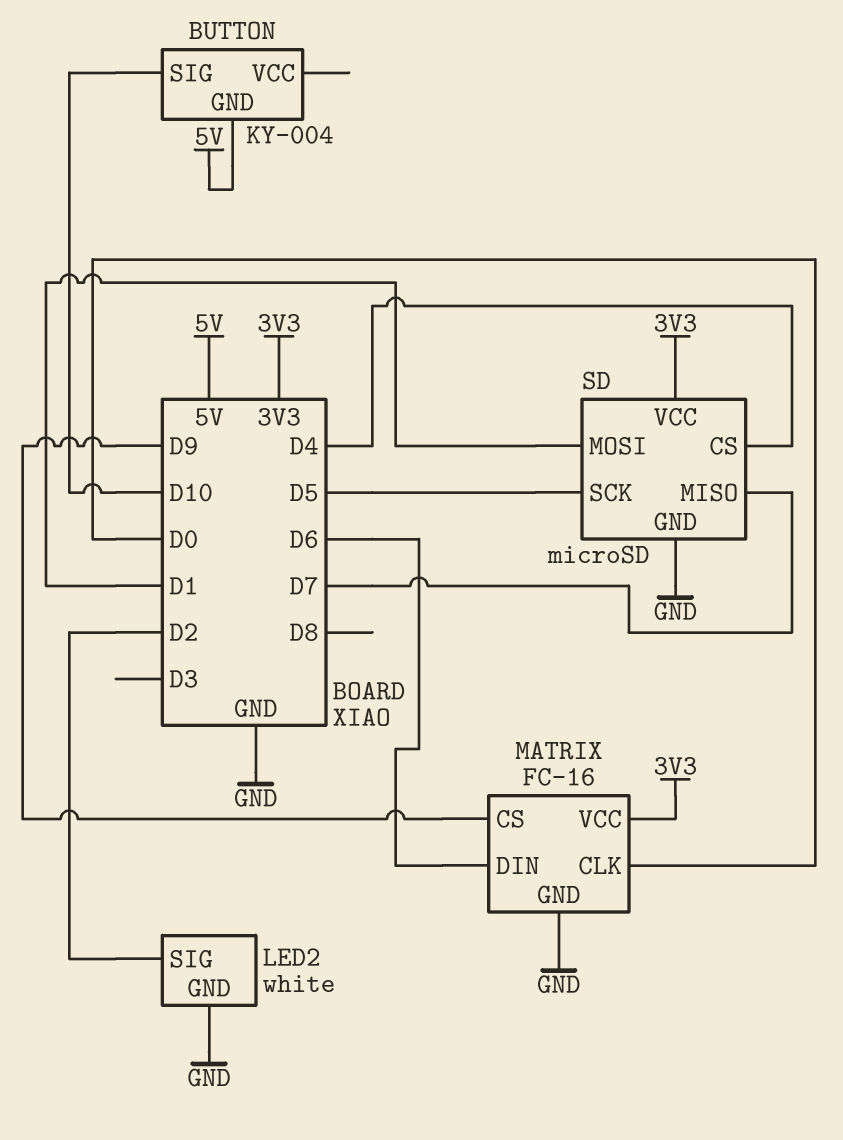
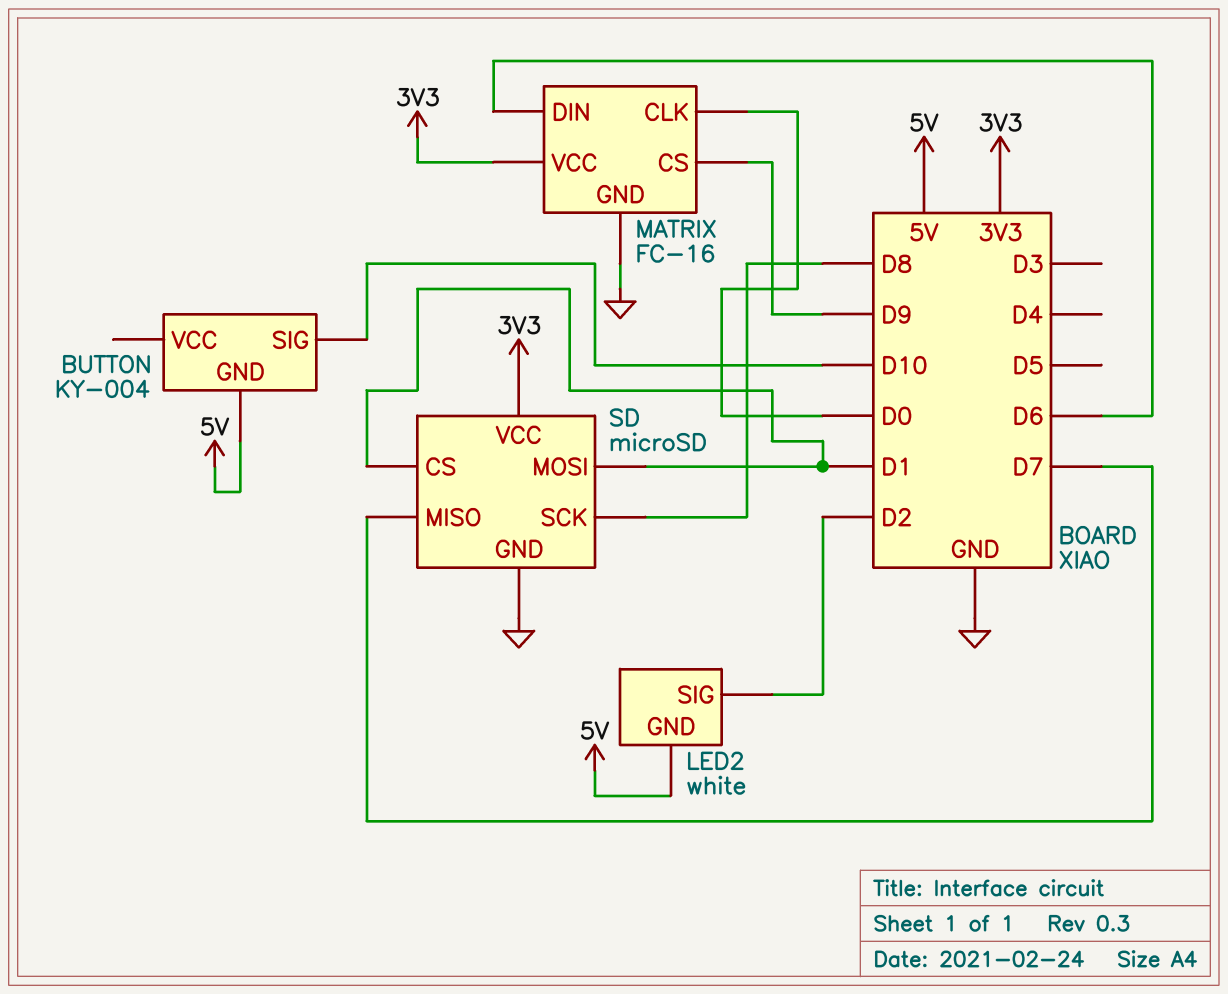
LED2 pin GND: GND -> 5V
SD pin CS: D4 -> D1
SD pin SCK: D5 -> D8

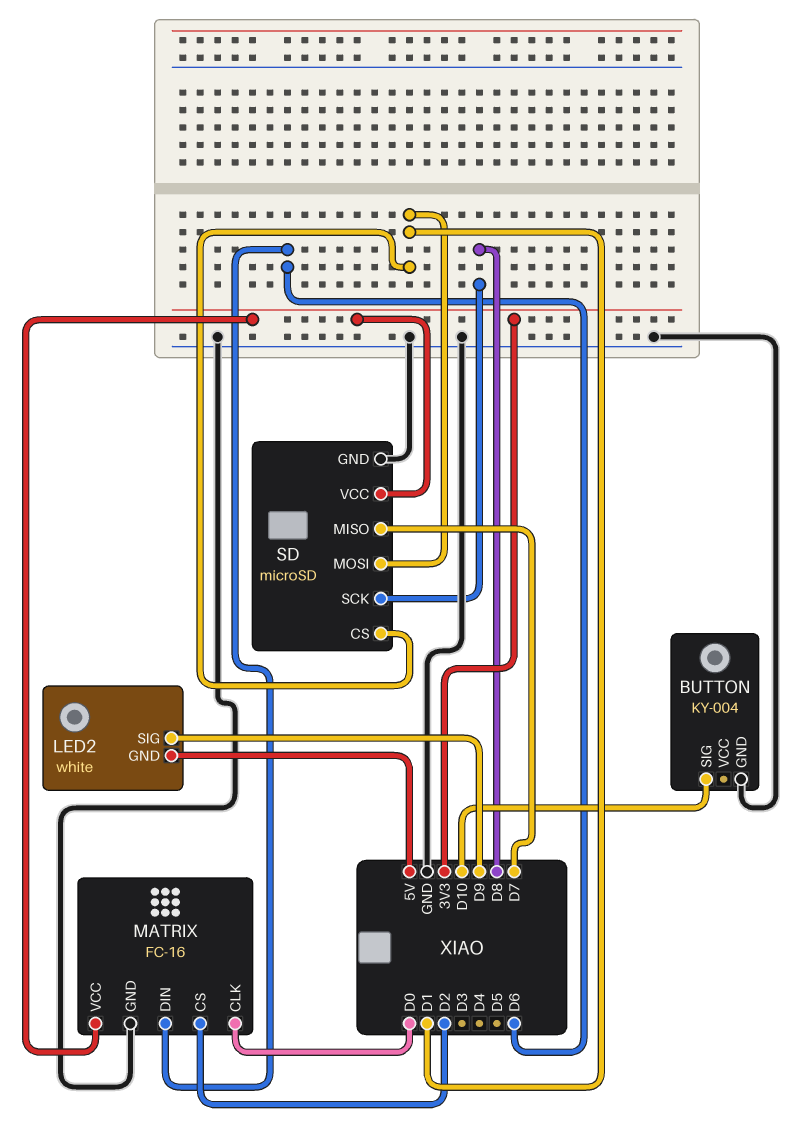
BUTTON pin GND: 5V -> GND
LED2 pin SIG: D2 -> D9
MATRIX pin CS: D9 -> D2

